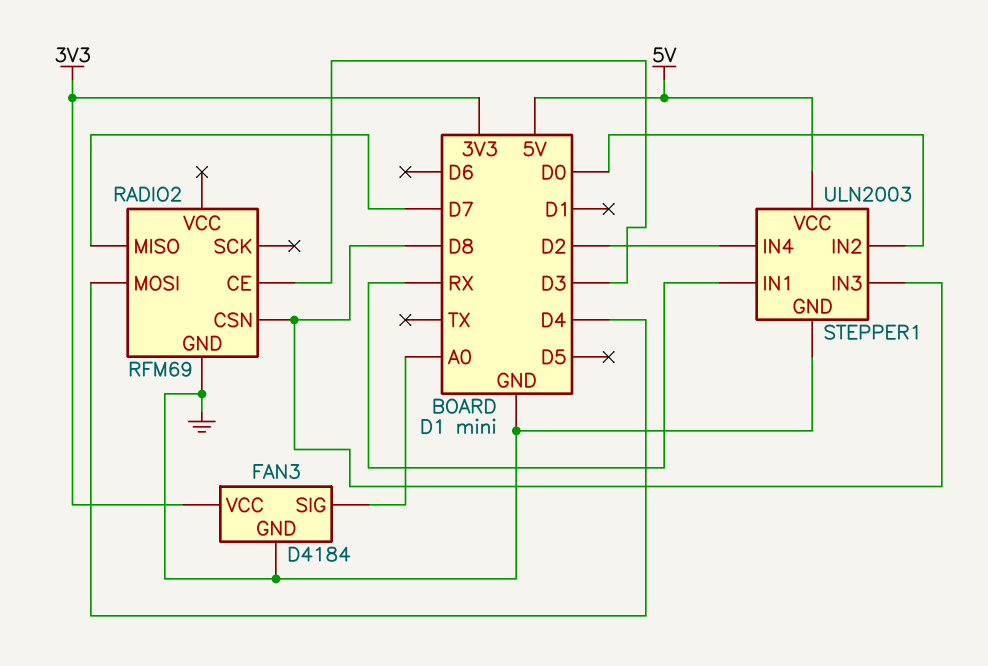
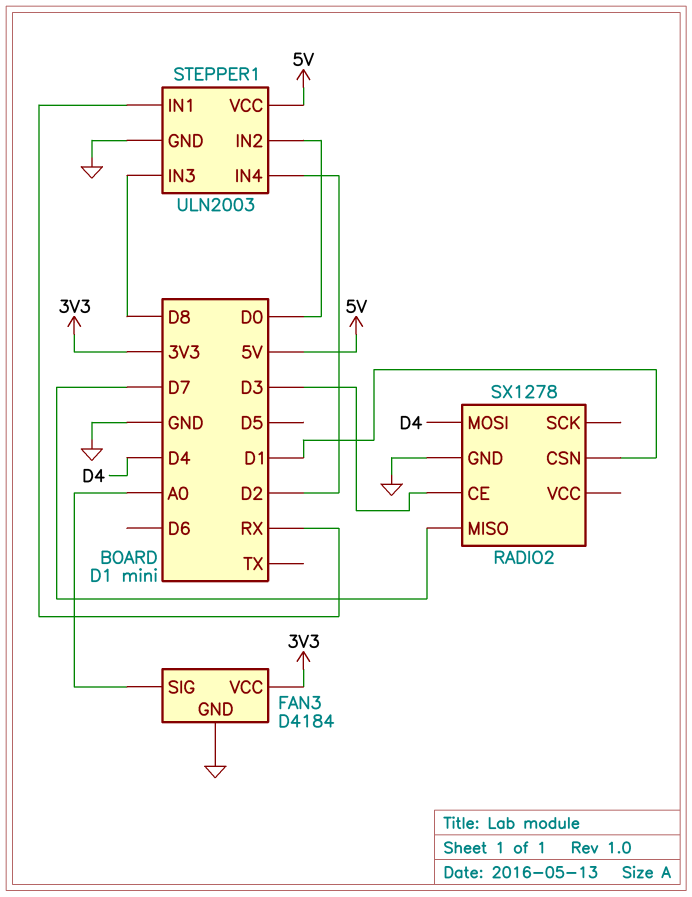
RADIO2: RFM69 -> SX1278
RADIO2 pin CSN: D8 -> D1

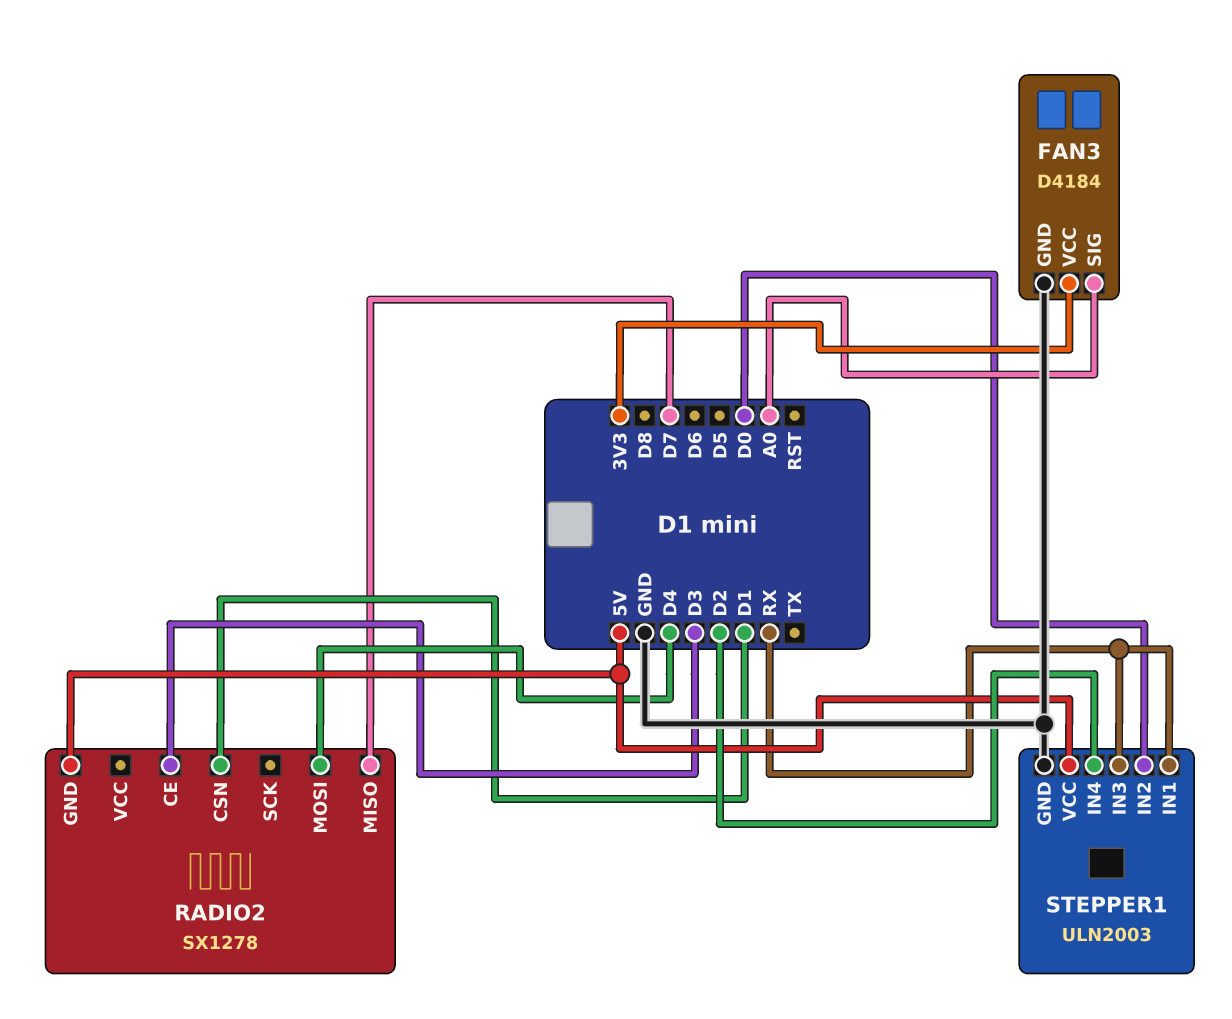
RADIO2 pin GND: GND -> 5V
STEPPER1 pin IN3: D8 -> RX

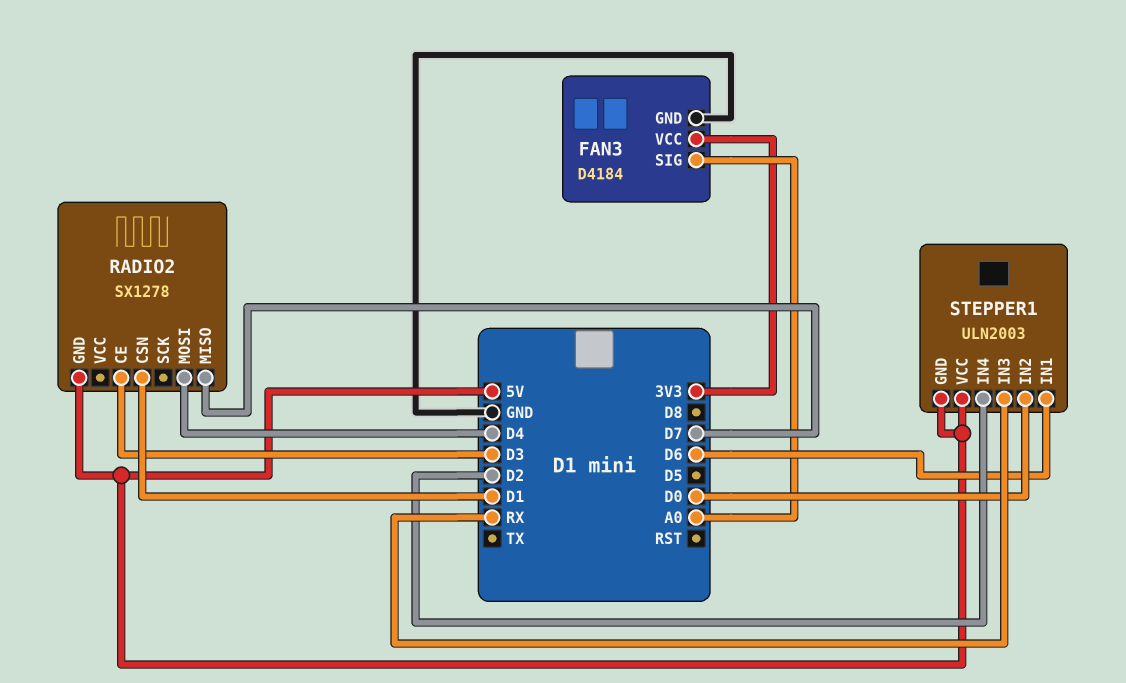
STEPPER1 pin GND: GND -> 5V
STEPPER1 pin IN1: RX -> D6

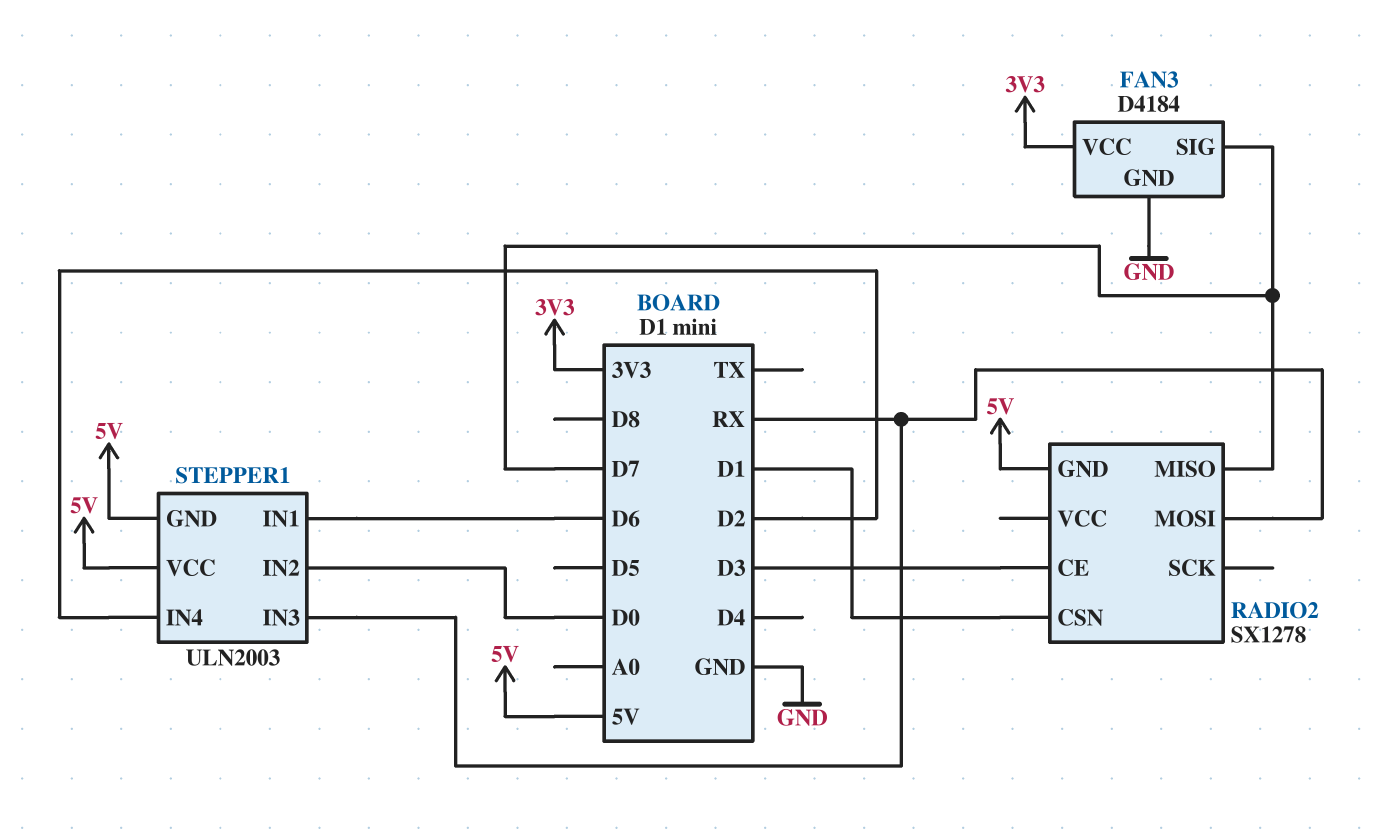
FAN3 pin SIG: A0 -> D7
RADIO2 pin MOSI: D4 -> RX

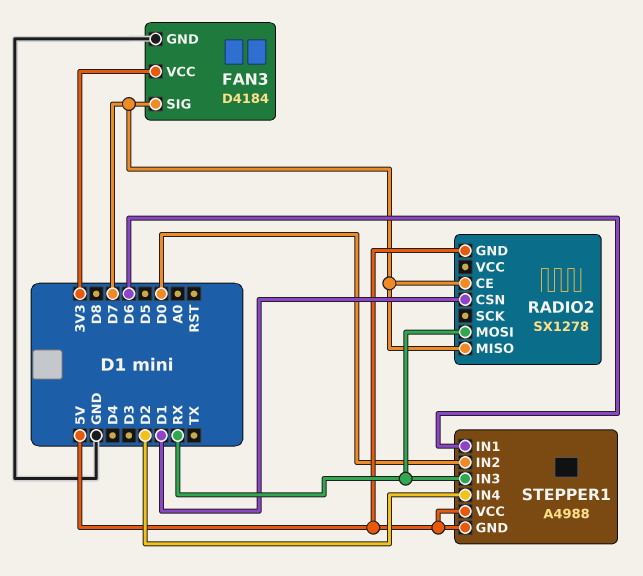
RADIO2 pin CE: D3 -> D7
STEPPER1: ULN2003 -> A4988

